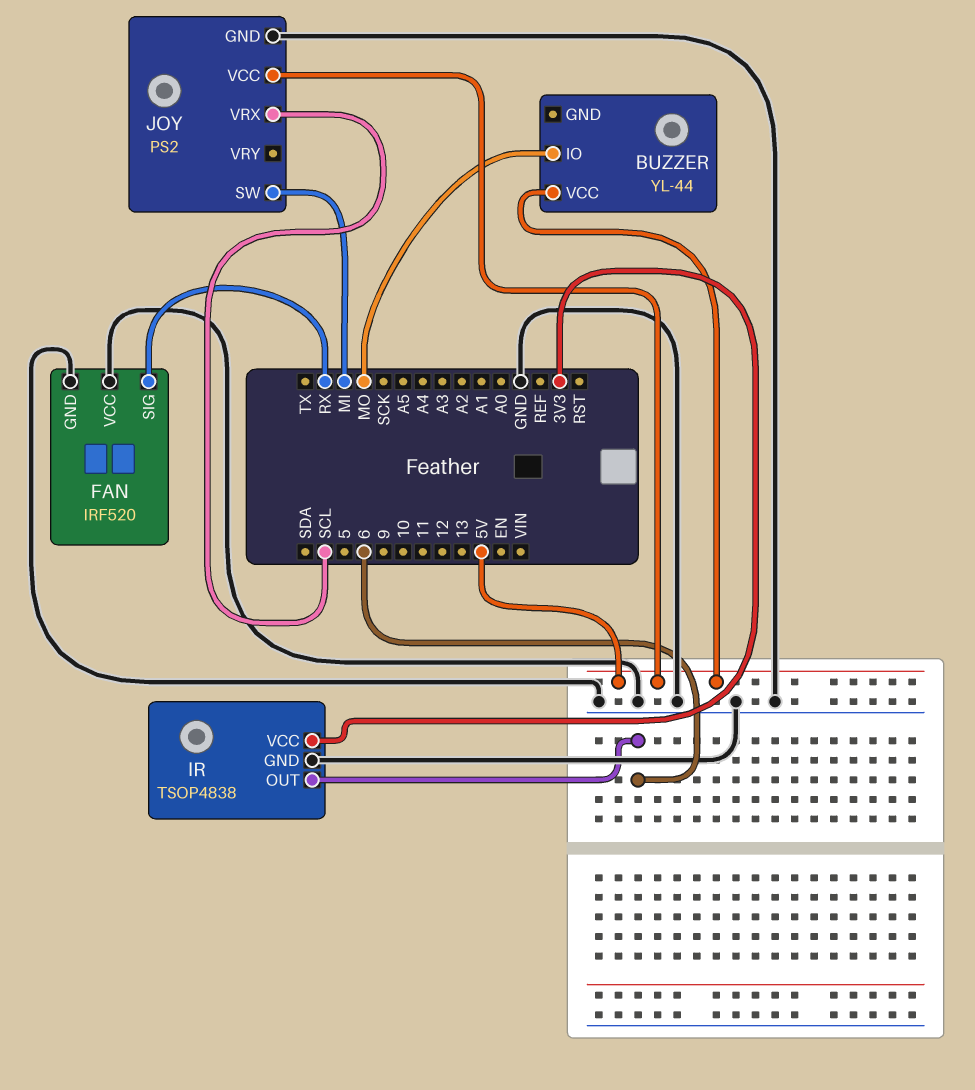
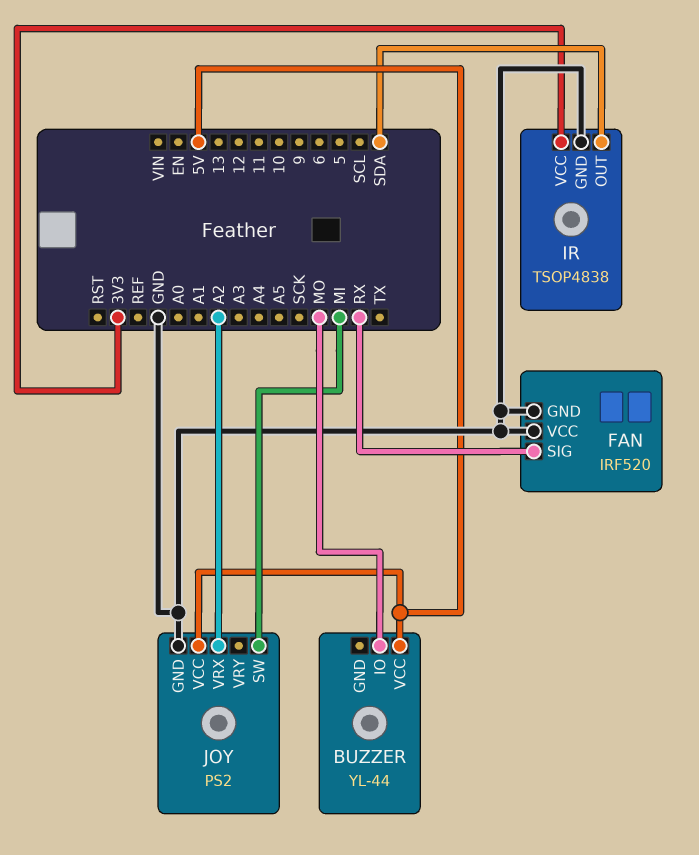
IR pin OUT: 6 -> SDA
JOY pin VRX: SCL -> A2

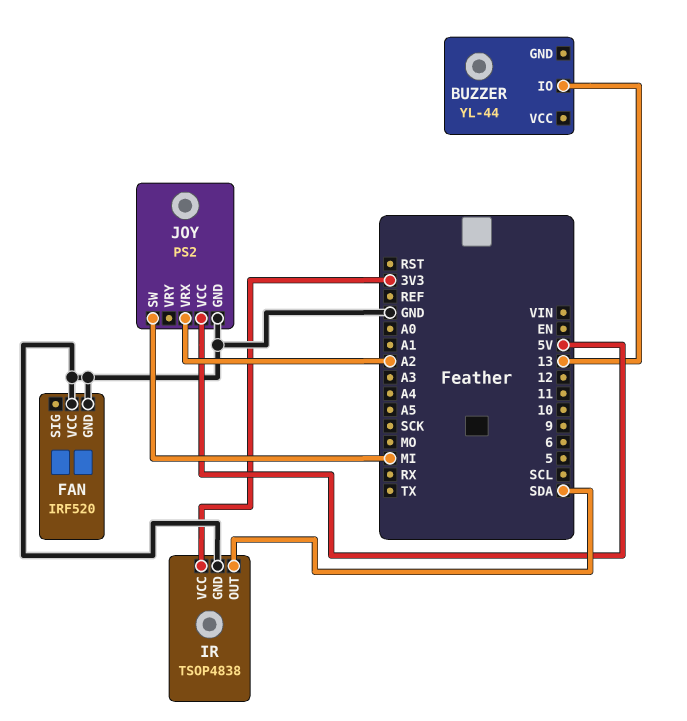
BUZZER pin IO: MO -> 13
BUZZER pin VCC: 5V -> none
FAN pin SIG: RX -> none

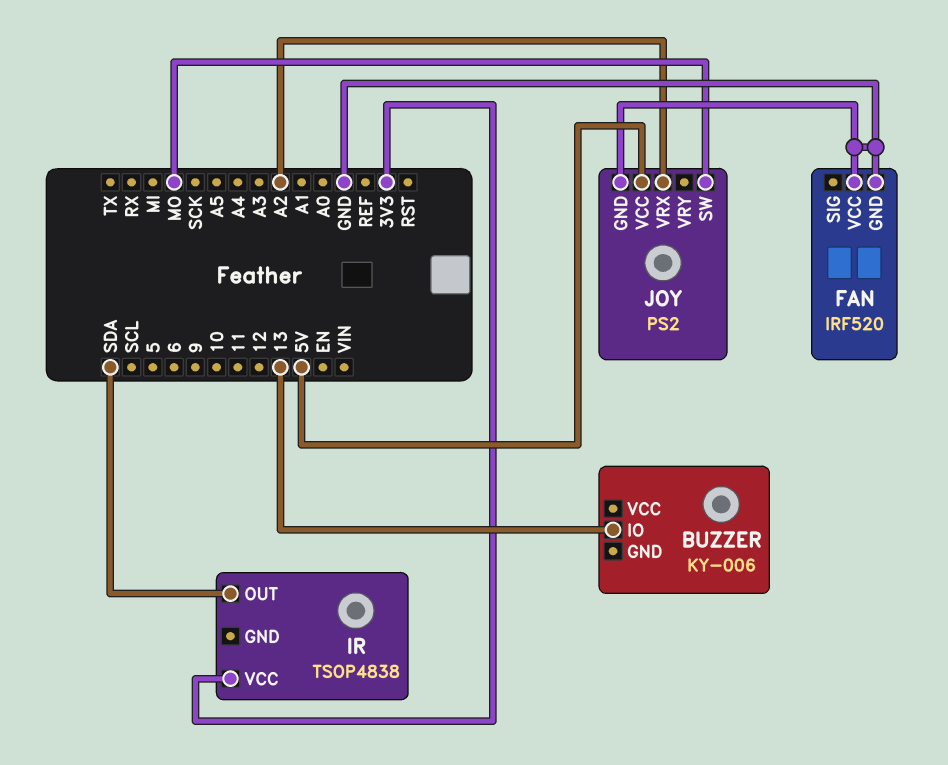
BUZZER: YL-44 -> KY-006
IR pin GND: GND -> none
JOY pin SW: MI -> MO

